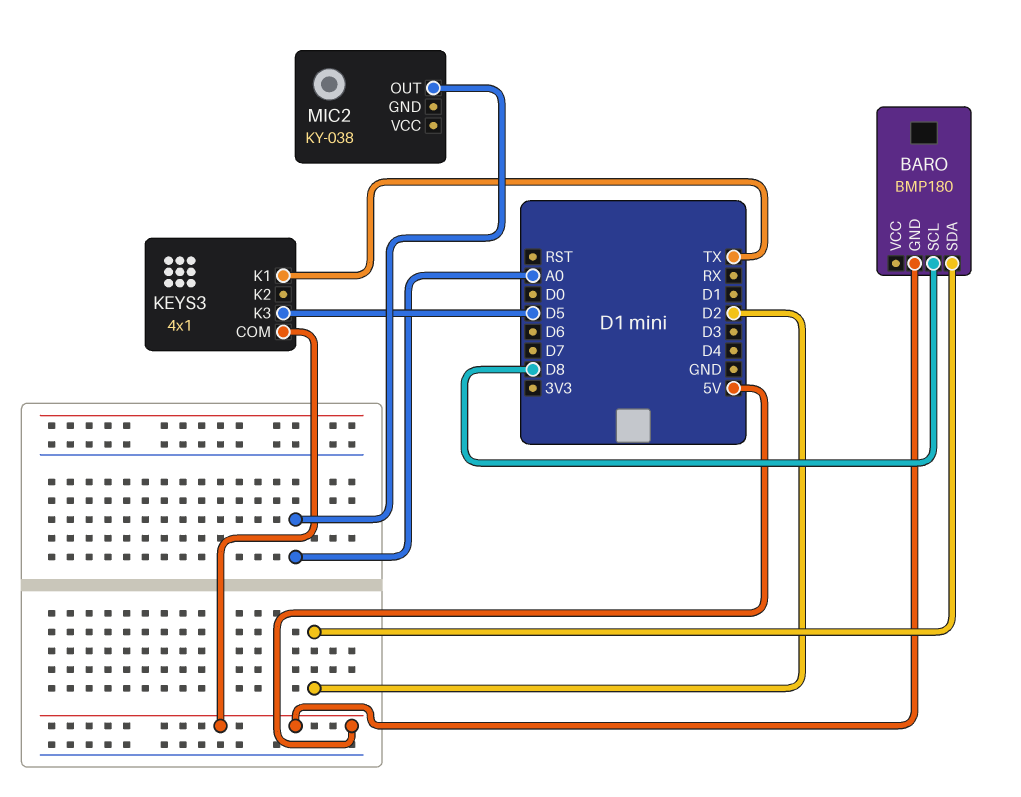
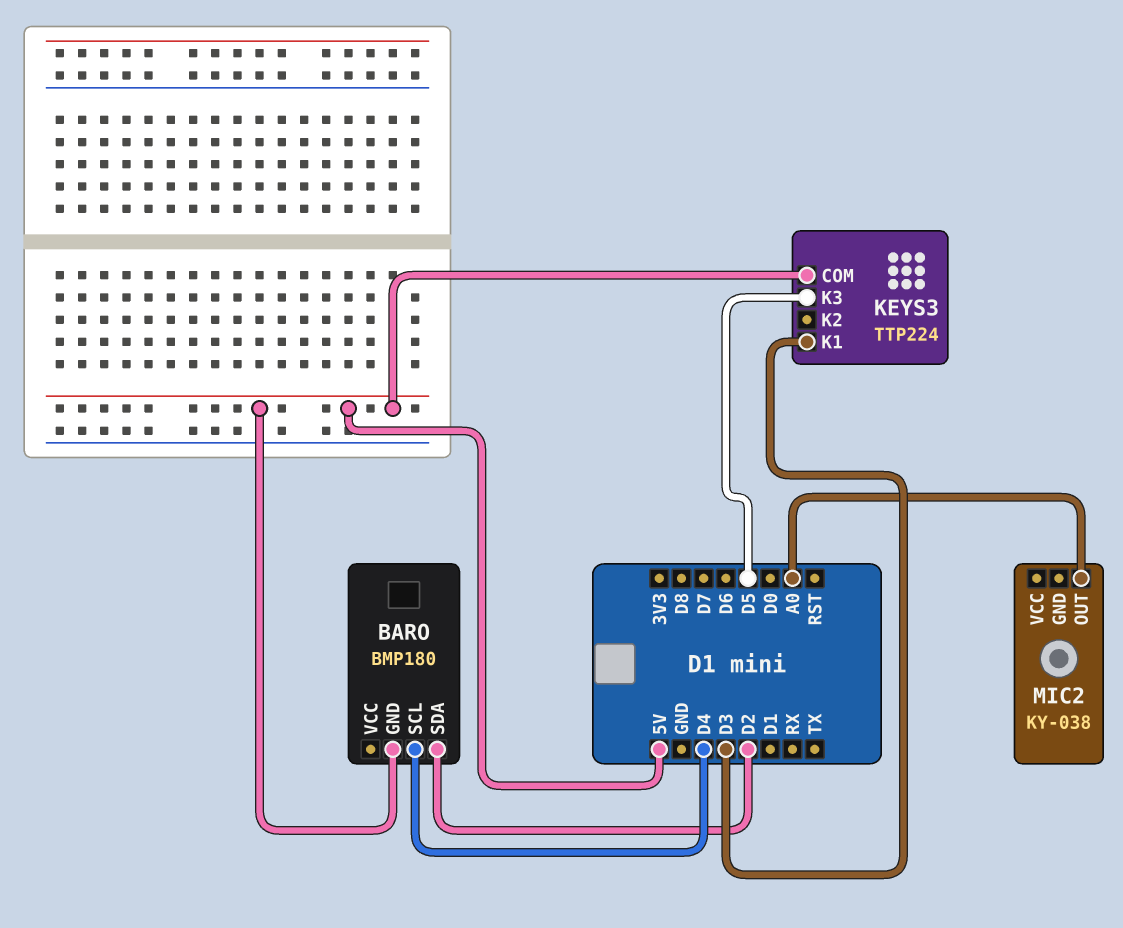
BARO pin SCL: D8 -> D4
KEYS3: 4x1 -> TTP224
KEYS3 pin K1: TX -> D3

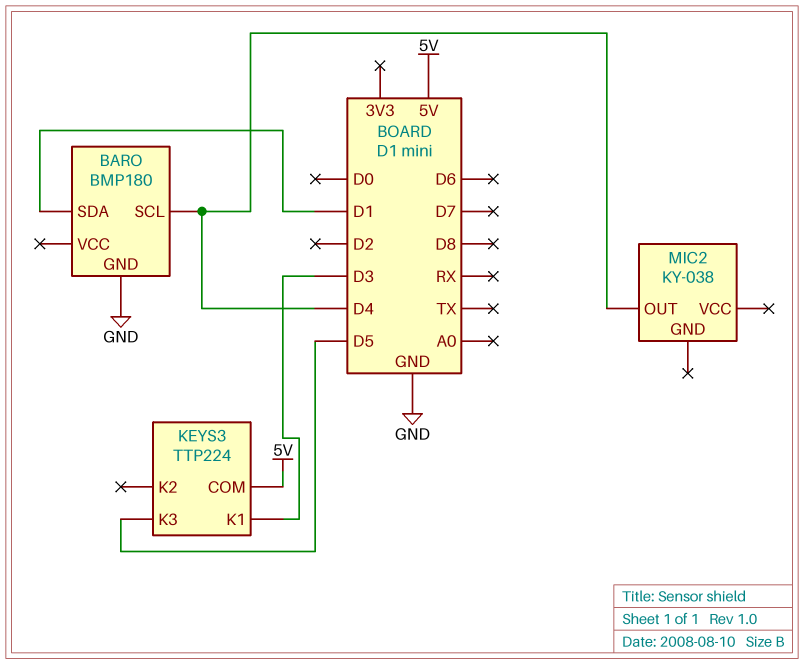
BARO pin GND: 5V -> GND
BARO pin SDA: D2 -> D1
MIC2 pin OUT: A0 -> D4

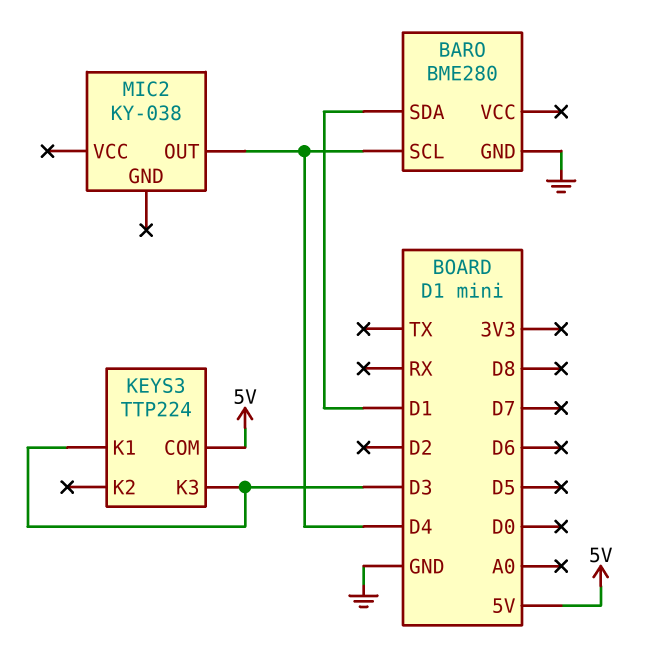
BARO: BMP180 -> BME280
KEYS3 pin K3: D5 -> D3

